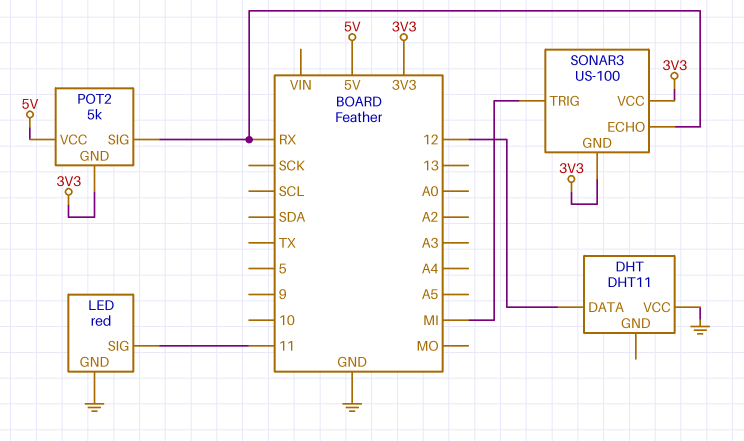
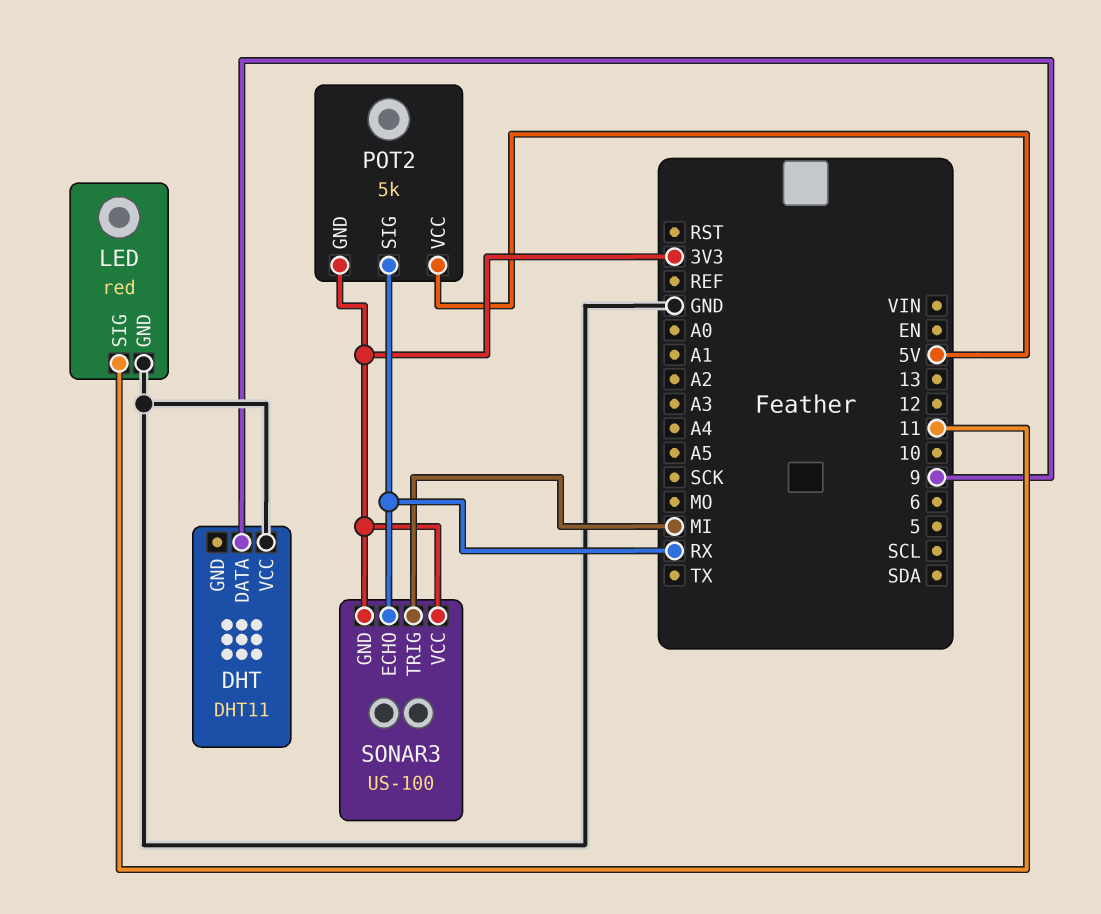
DHT pin DATA: 12 -> 9

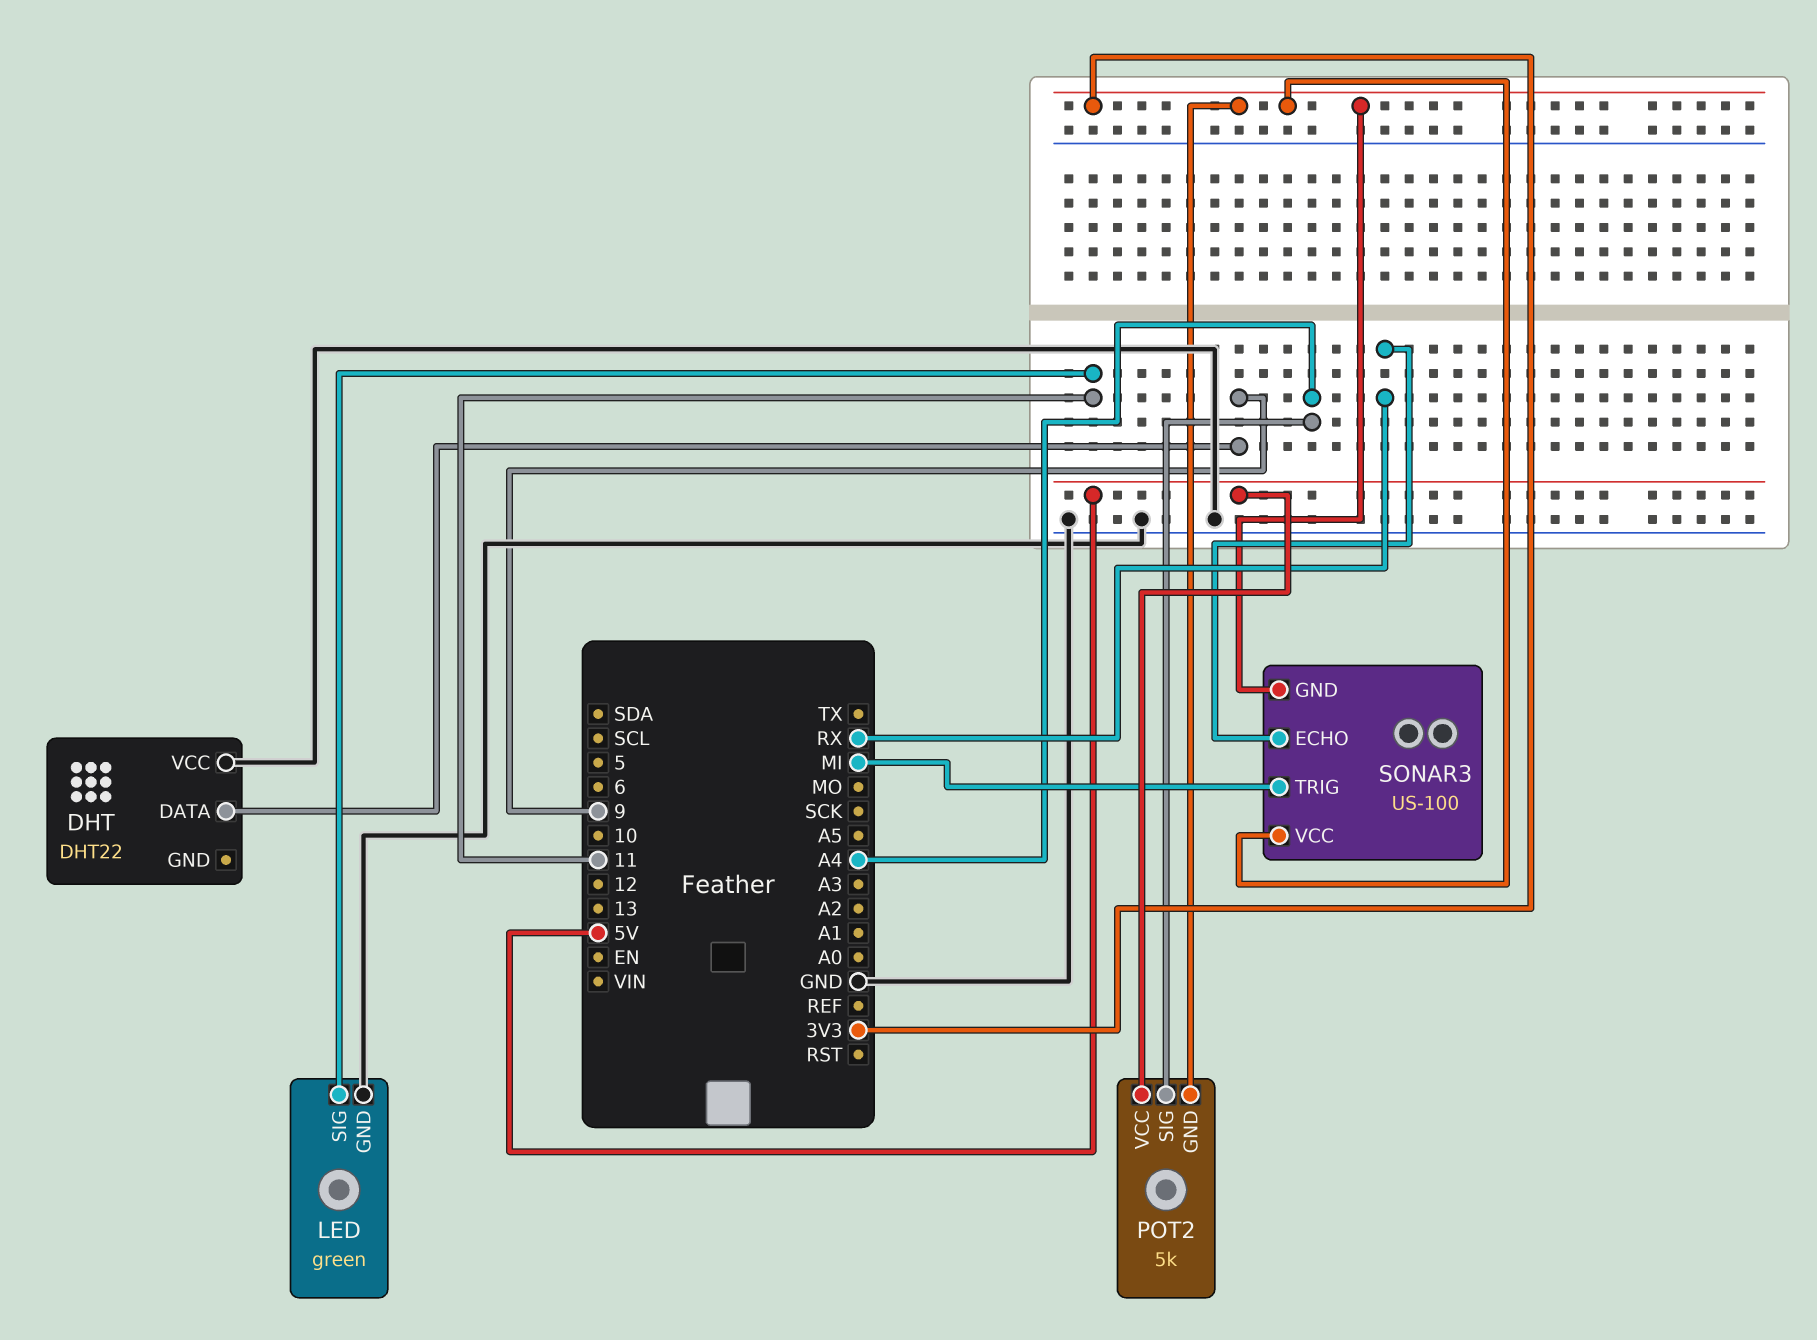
DHT: DHT11 -> DHT22
LED: red -> green
POT2 pin SIG: RX -> A4

